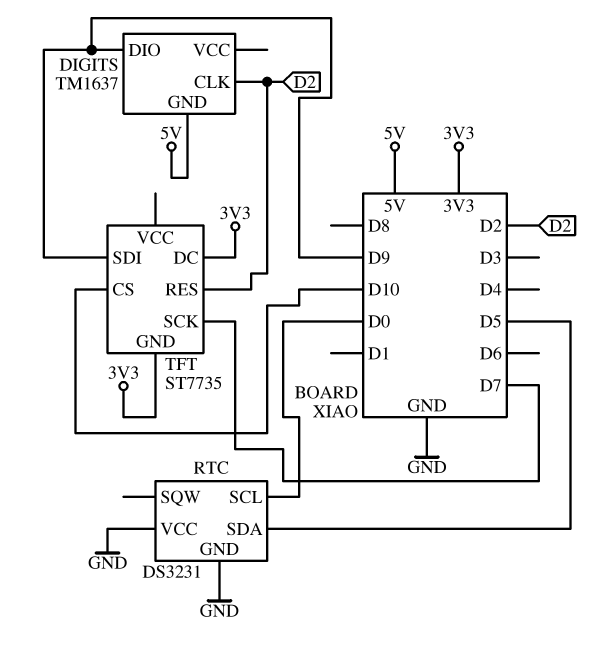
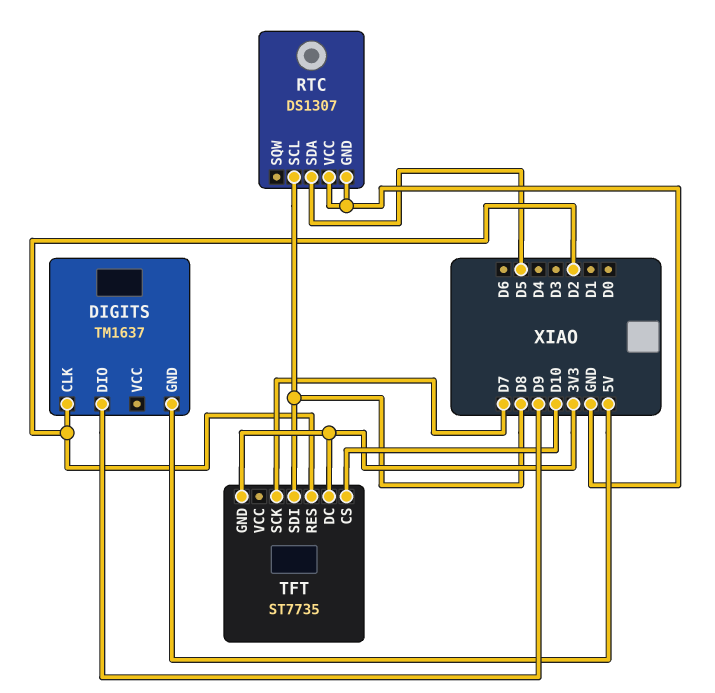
RTC: DS3231 -> DS1307
RTC pin SCL: D0 -> D8
TFT pin SDI: D9 -> D8

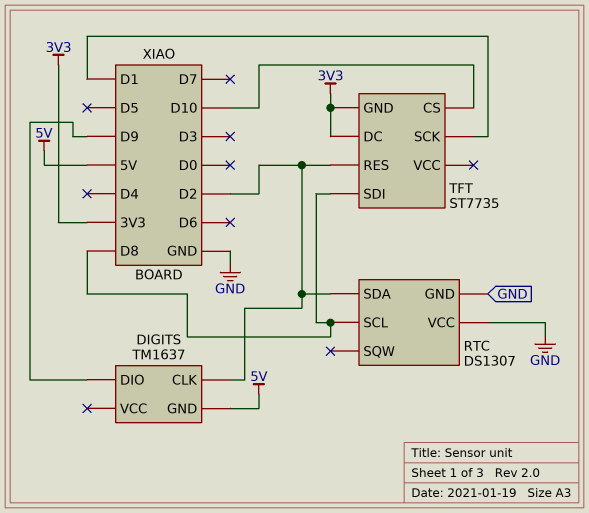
RTC pin SDA: D5 -> D2
TFT pin SCK: D7 -> D1

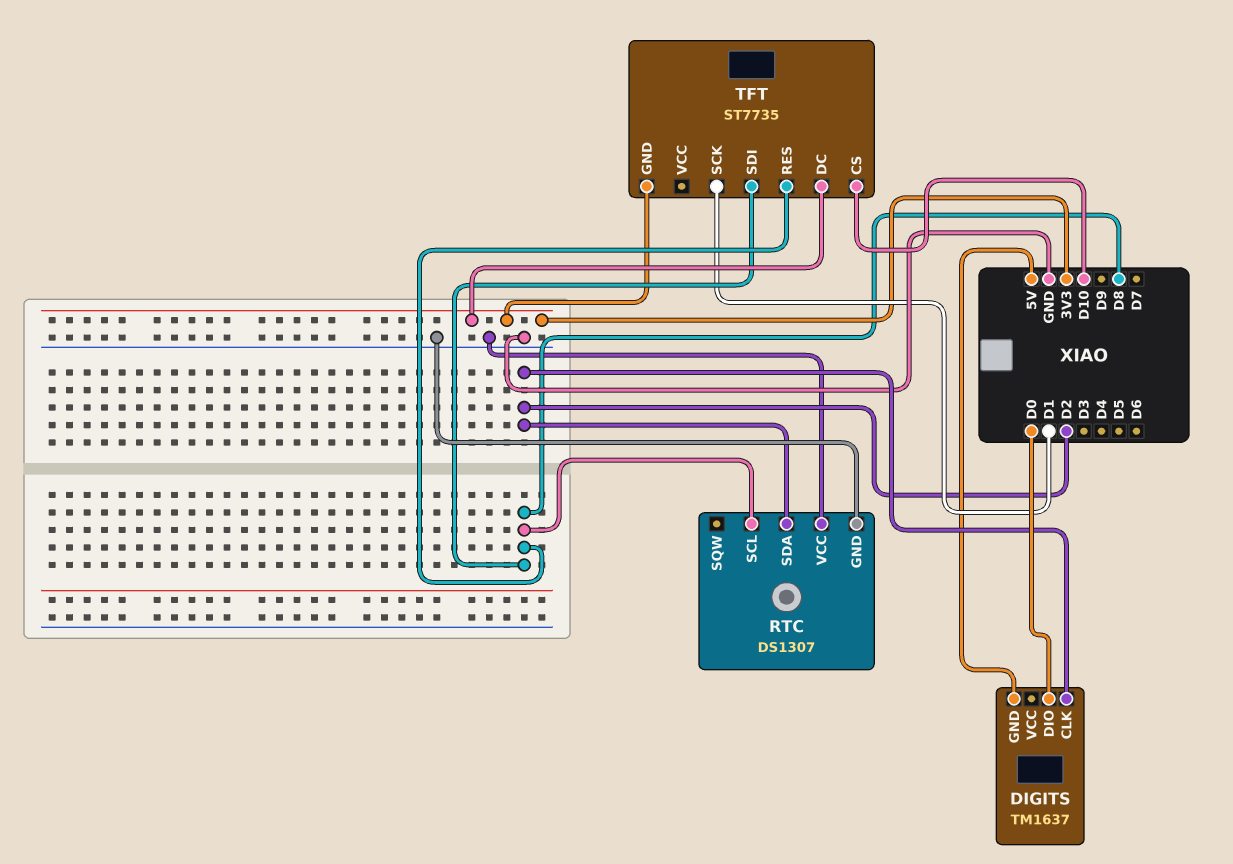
DIGITS pin DIO: D9 -> D0
TFT pin RES: D2 -> D8

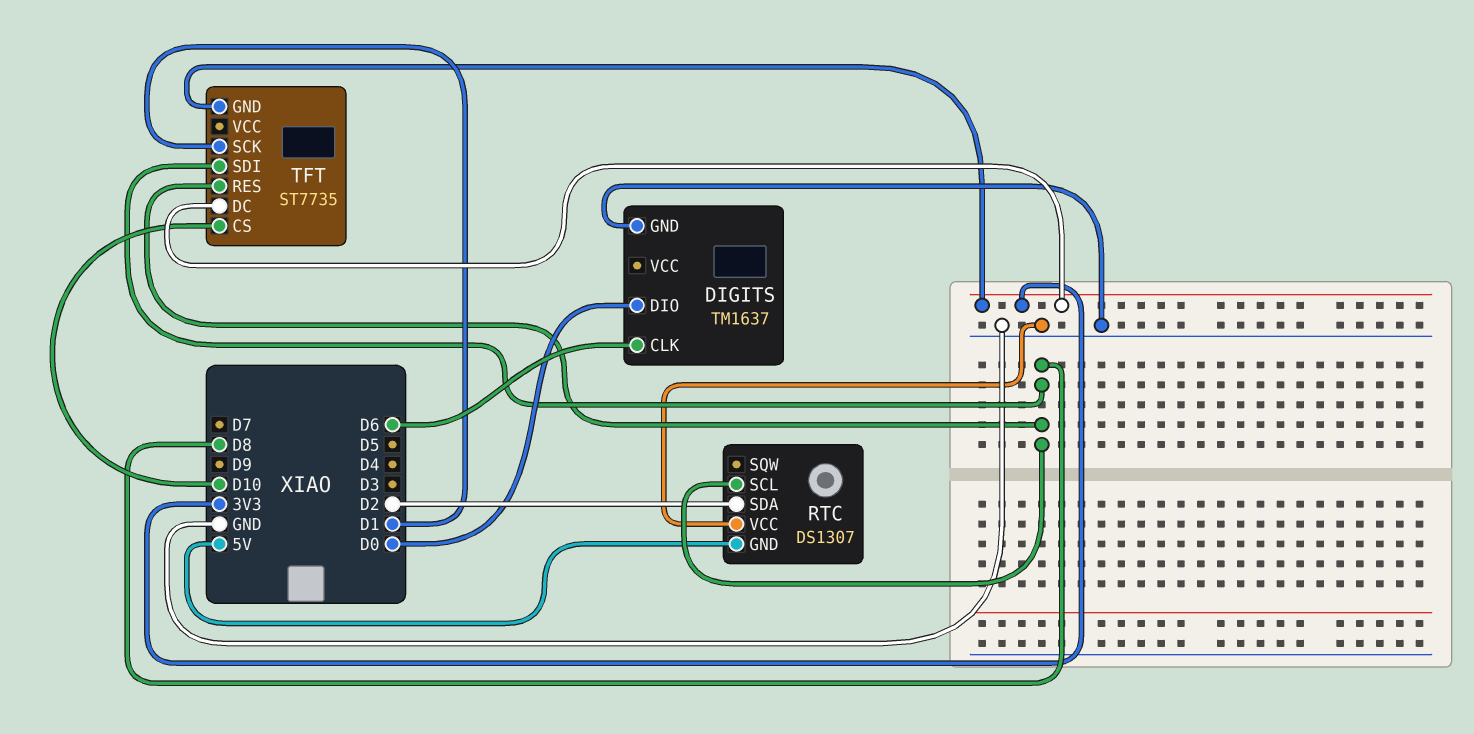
DIGITS pin CLK: D2 -> D6
DIGITS pin GND: 5V -> GND
RTC pin GND: GND -> 5V

